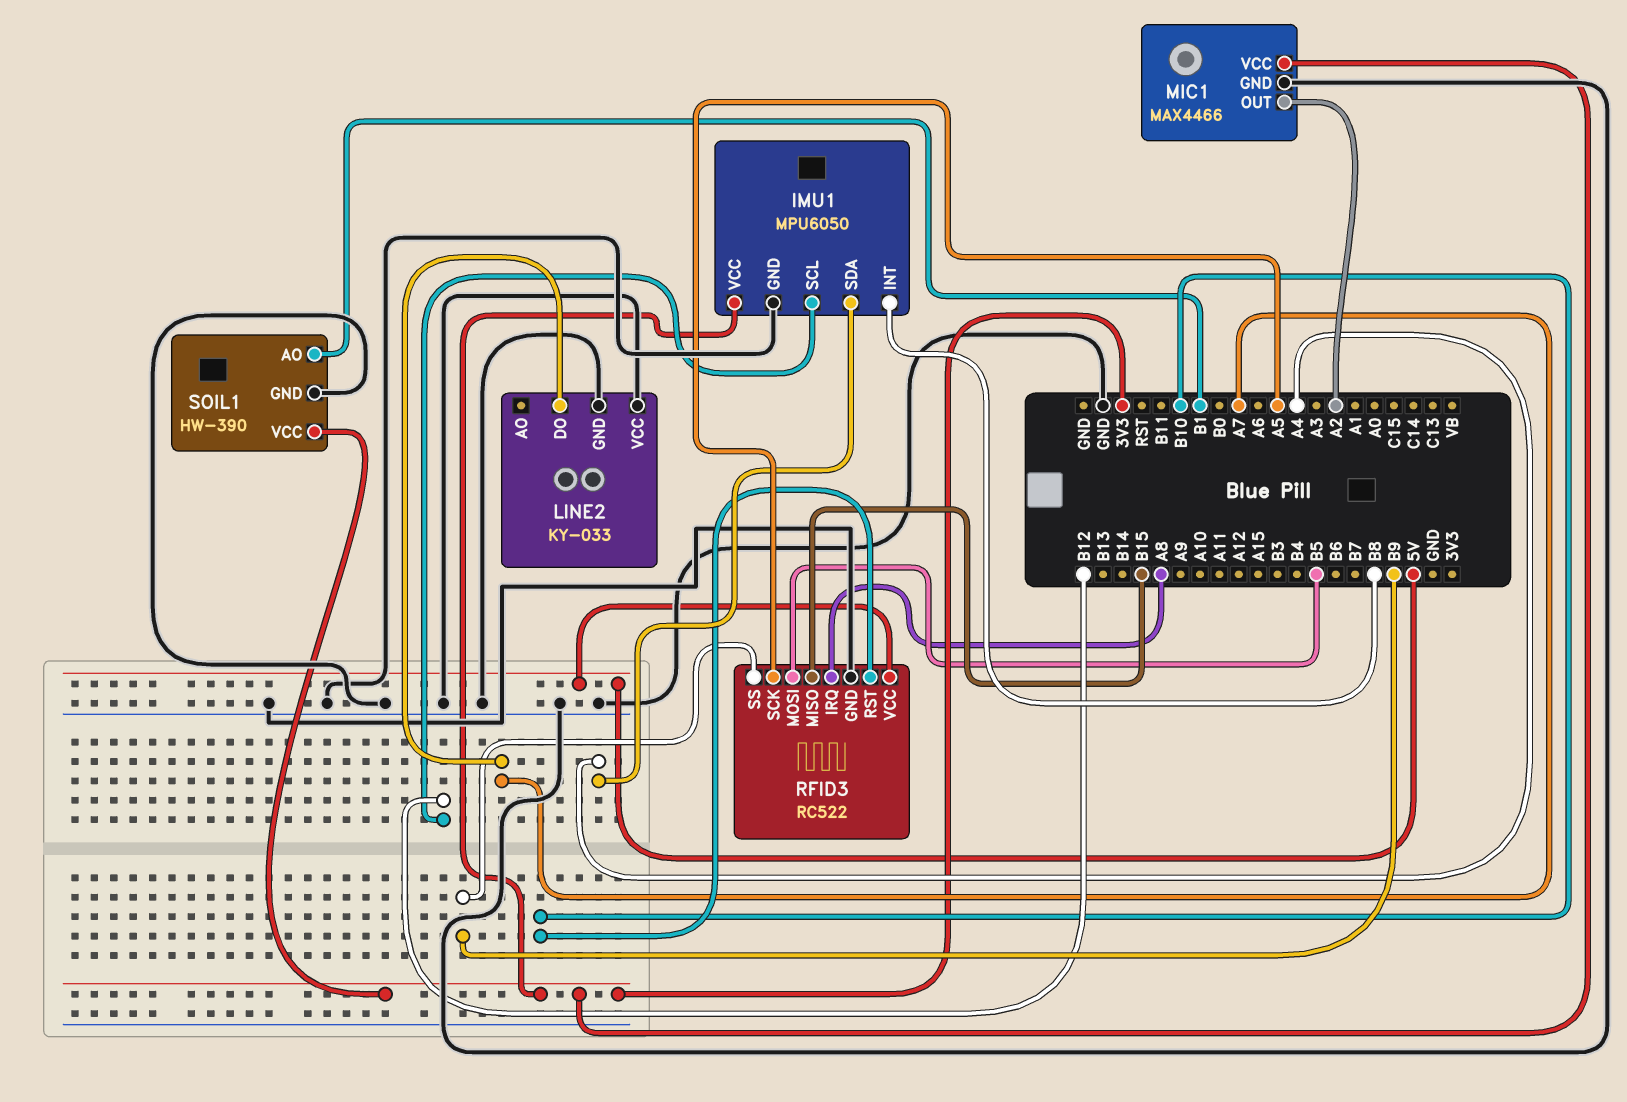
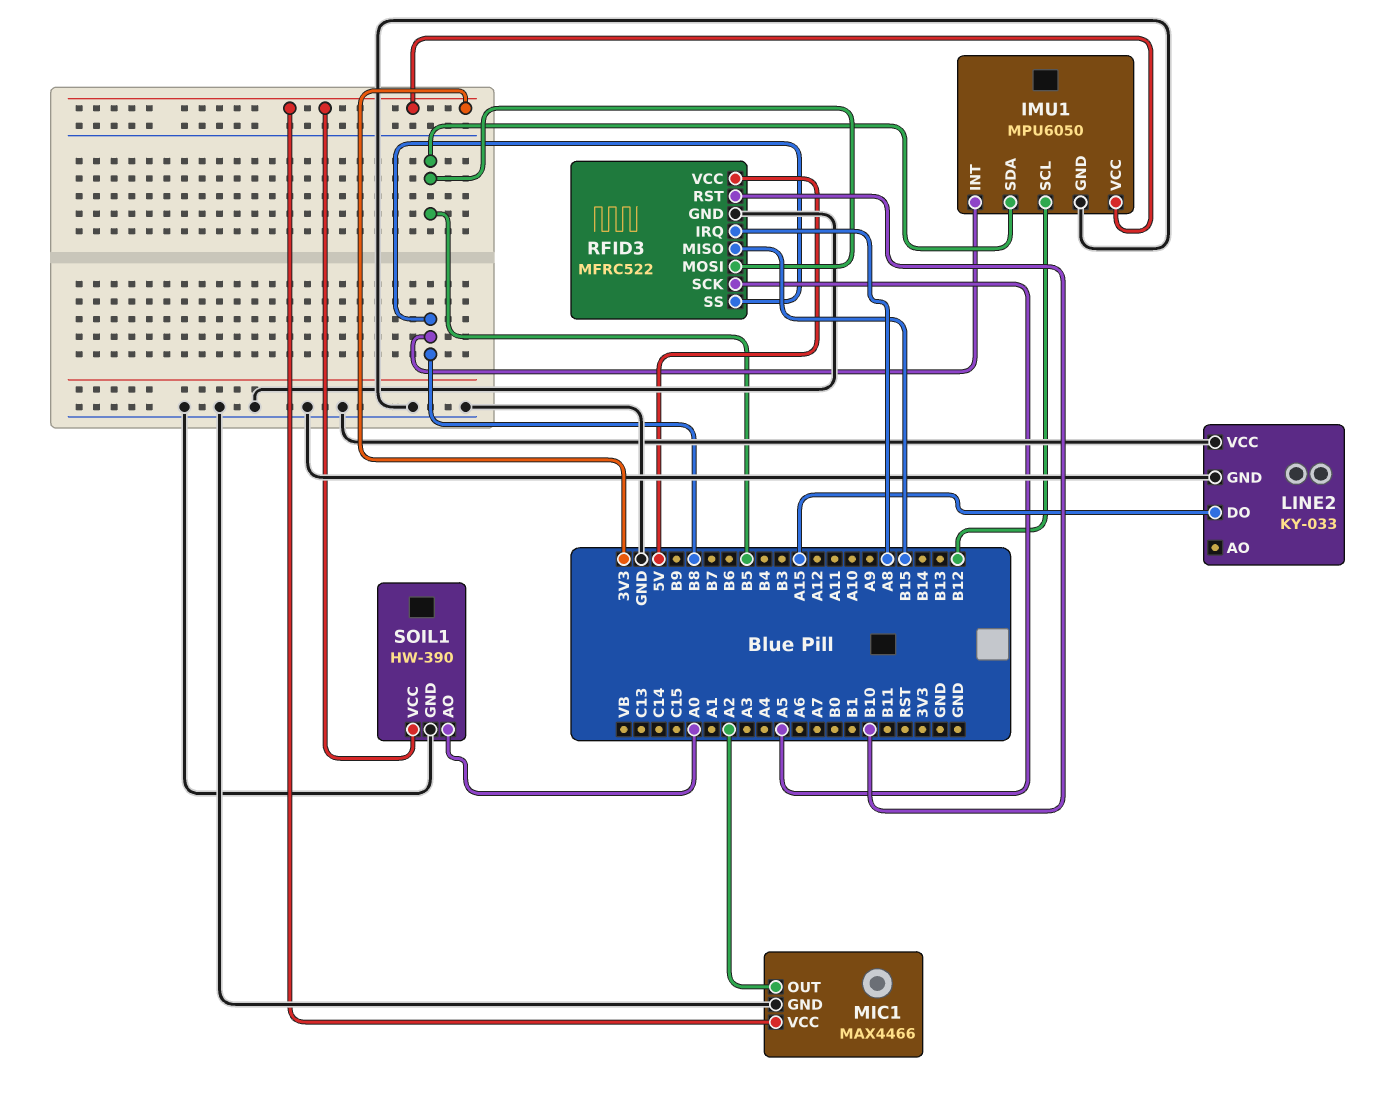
IMU1 pin SDA: A4 -> B5
LINE2 pin DO: A7 -> A15
RFID3: RC522 -> MFRC522
RFID3 pin SS: B9 -> B8
SOIL1 pin AO: B1 -> A0

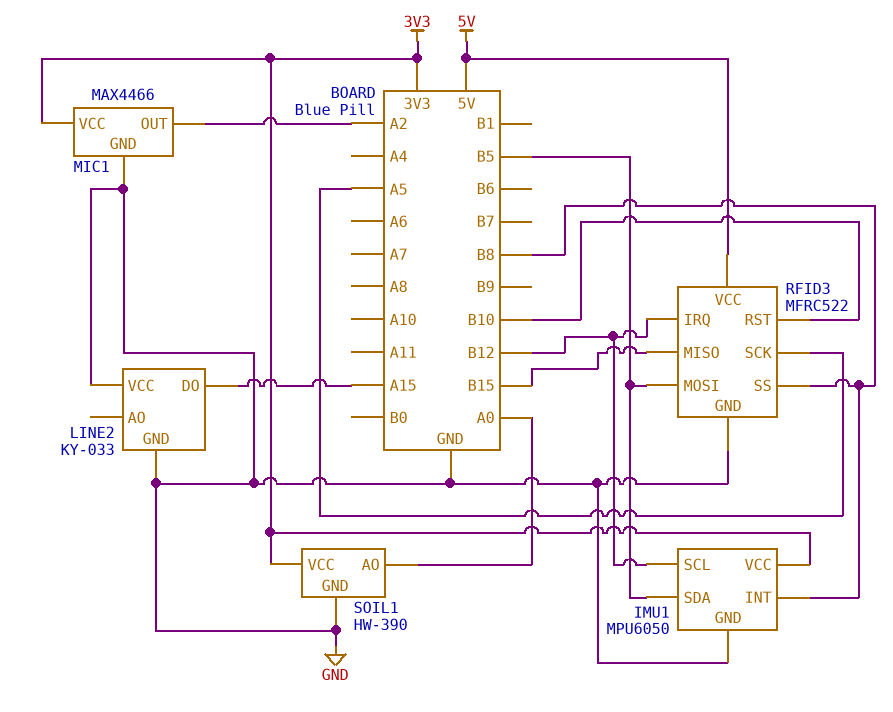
RFID3 pin IRQ: A8 -> B12

